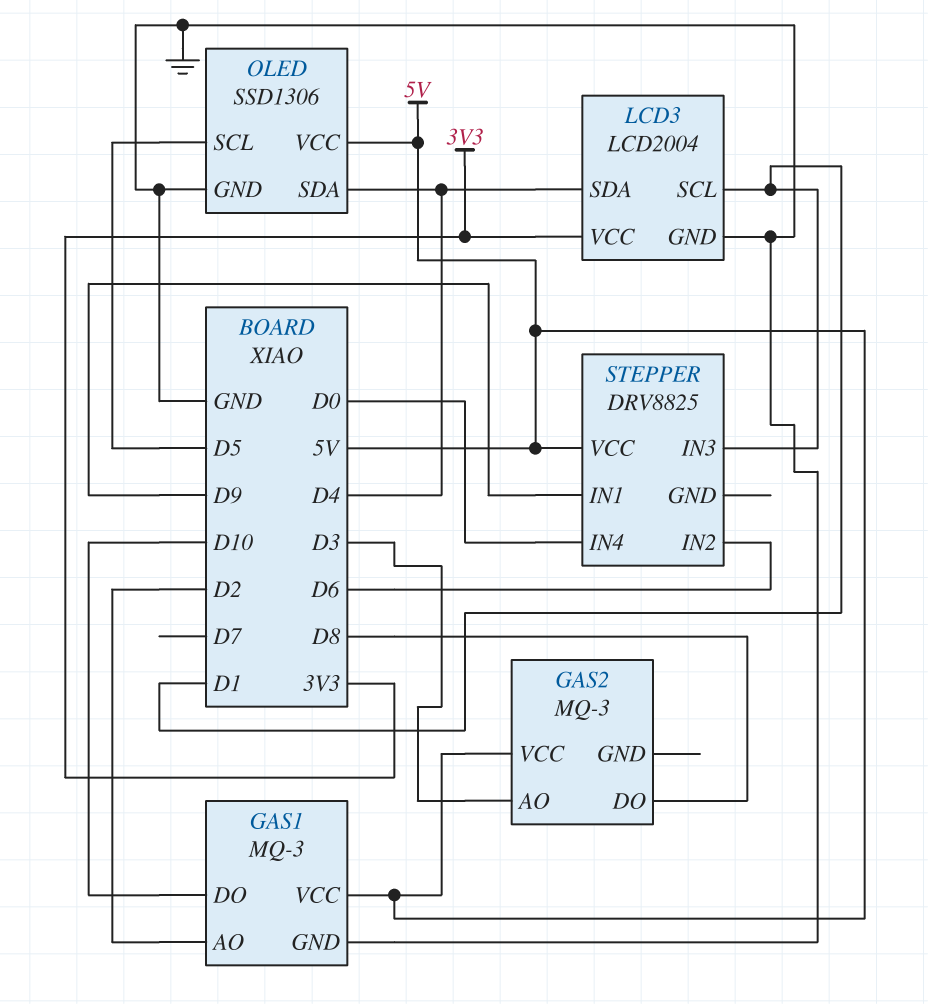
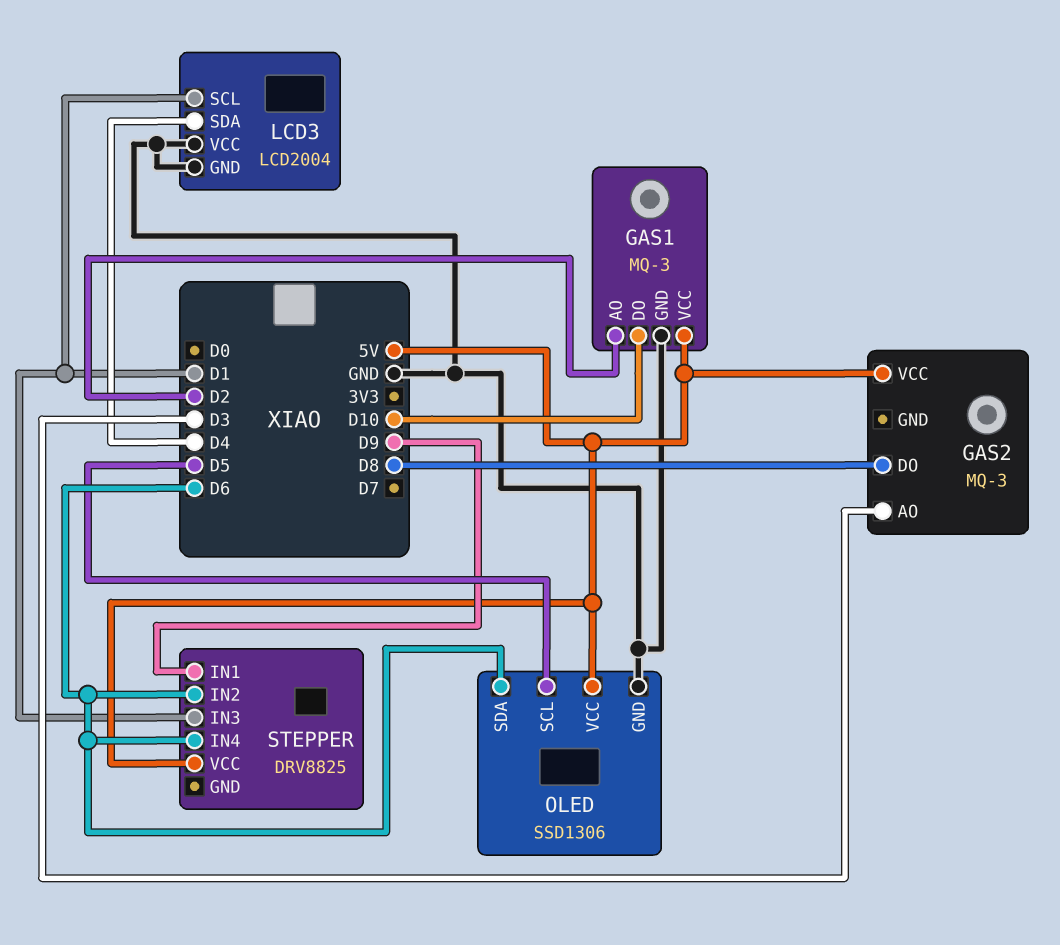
LCD3 pin VCC: 3V3 -> GND
OLED pin SDA: D4 -> D6
STEPPER pin IN4: D0 -> D6

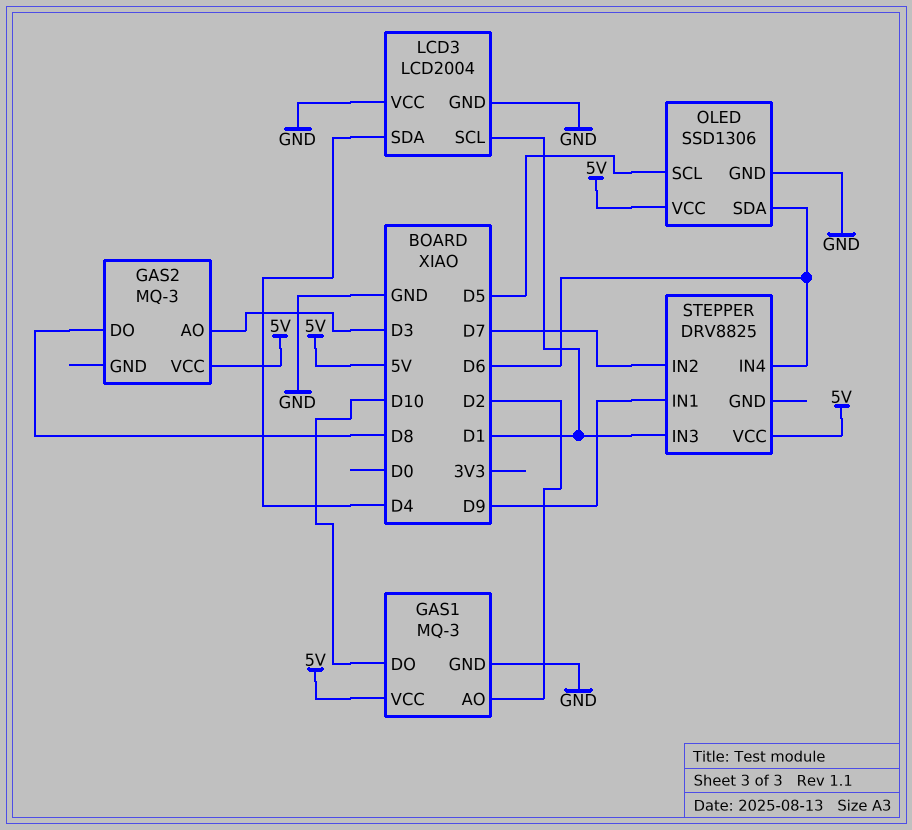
STEPPER pin IN2: D6 -> D7

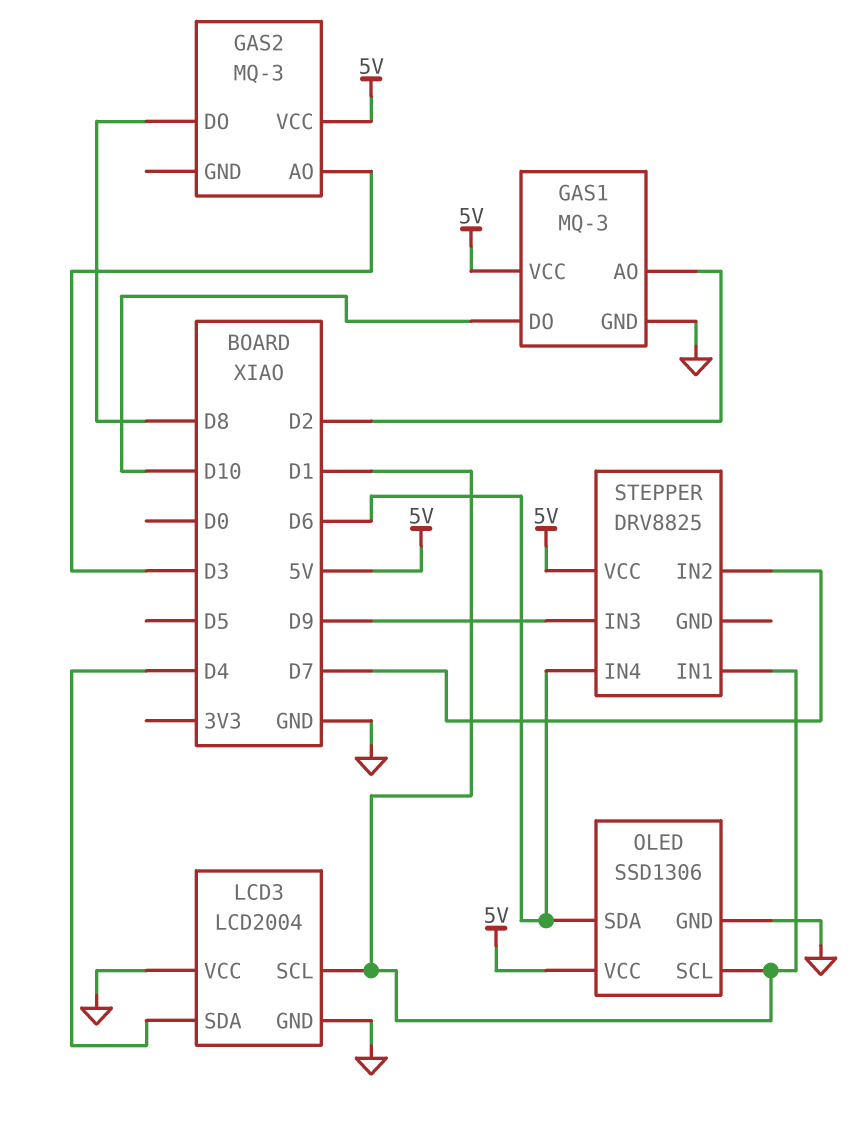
OLED pin SCL: D5 -> D1
STEPPER pin IN1: D9 -> D1
STEPPER pin IN3: D1 -> D9

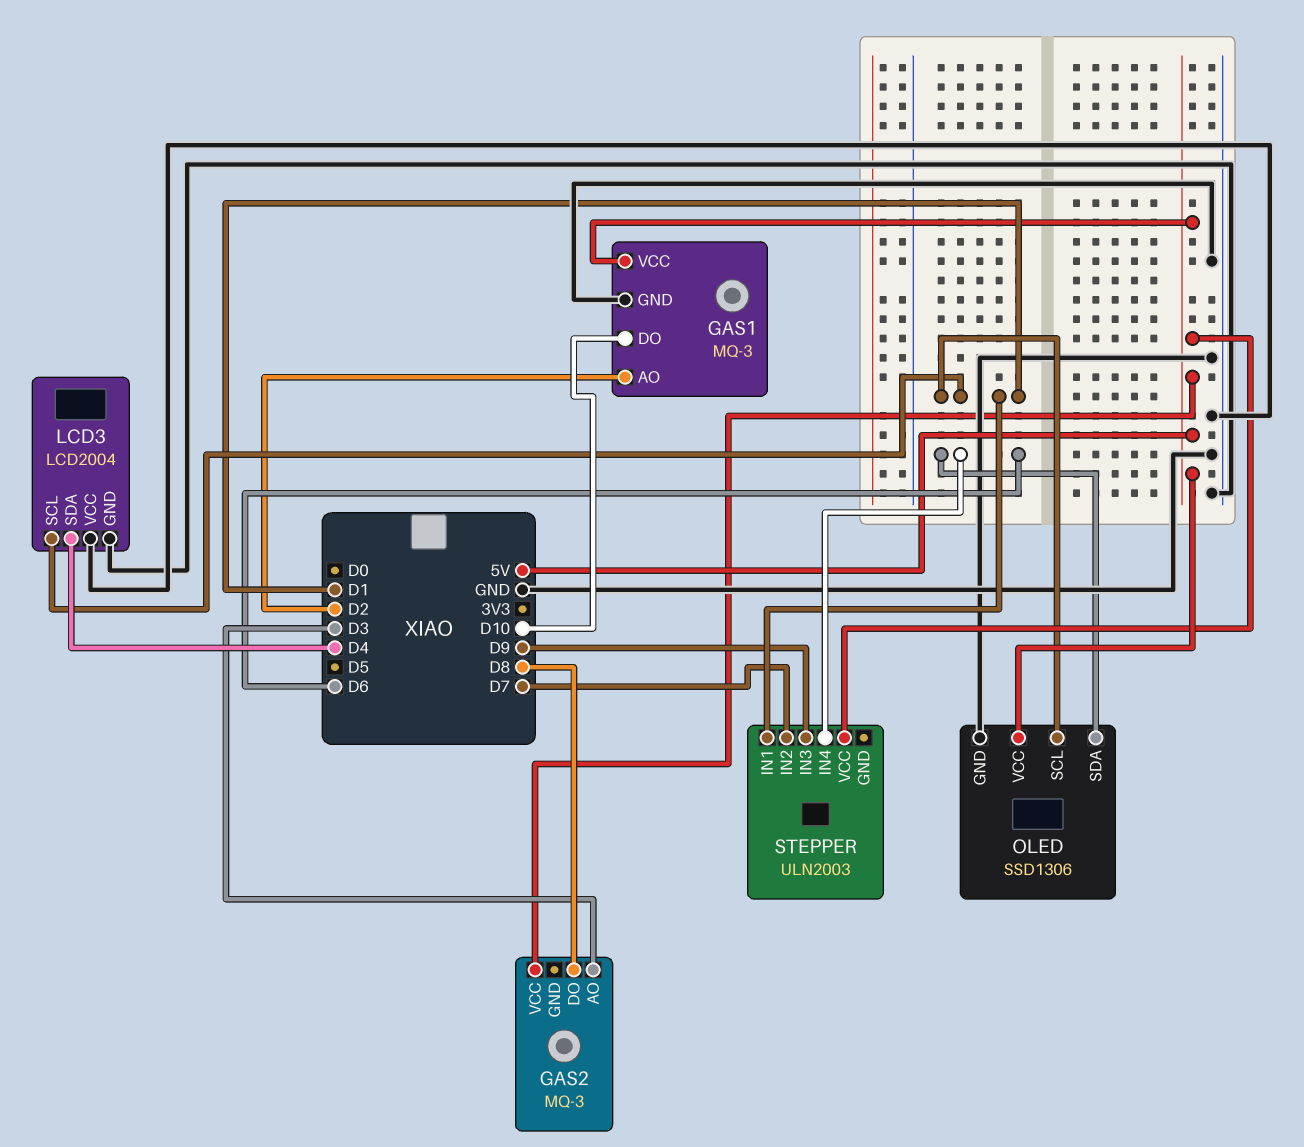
STEPPER: DRV8825 -> ULN2003

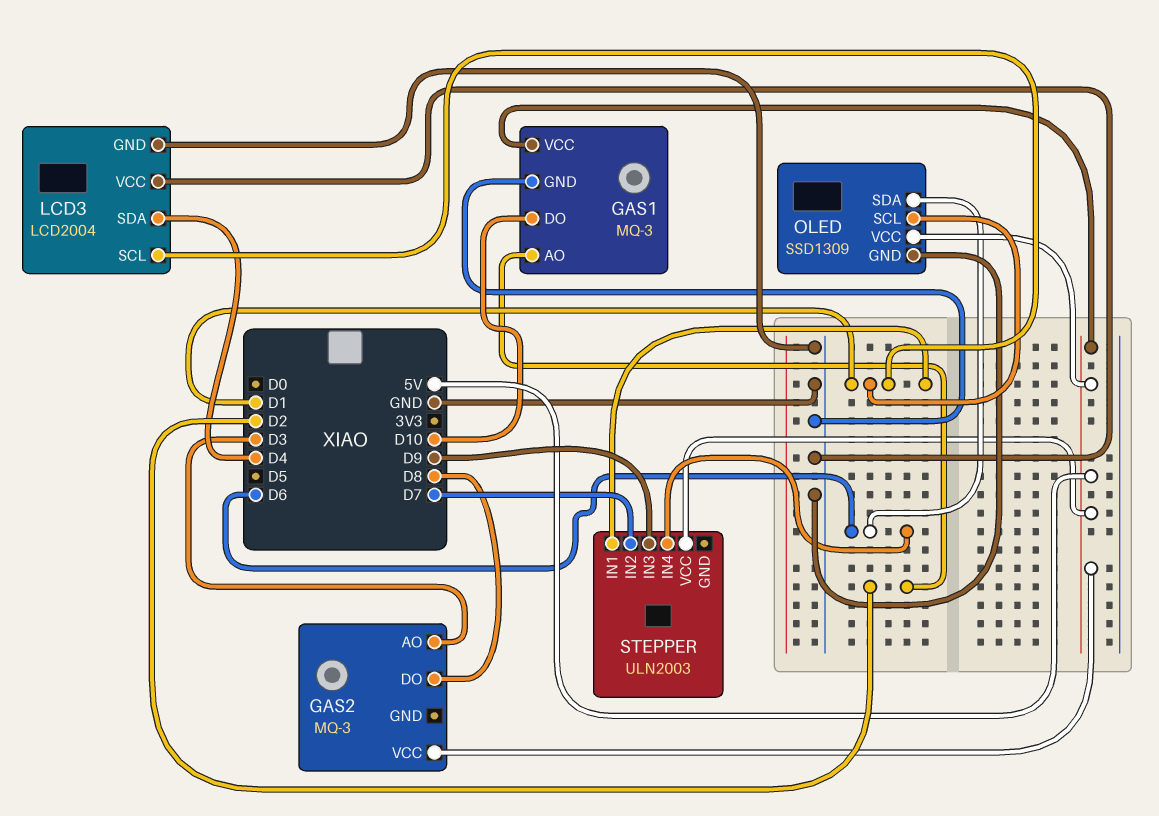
OLED: SSD1306 -> SSD1309

